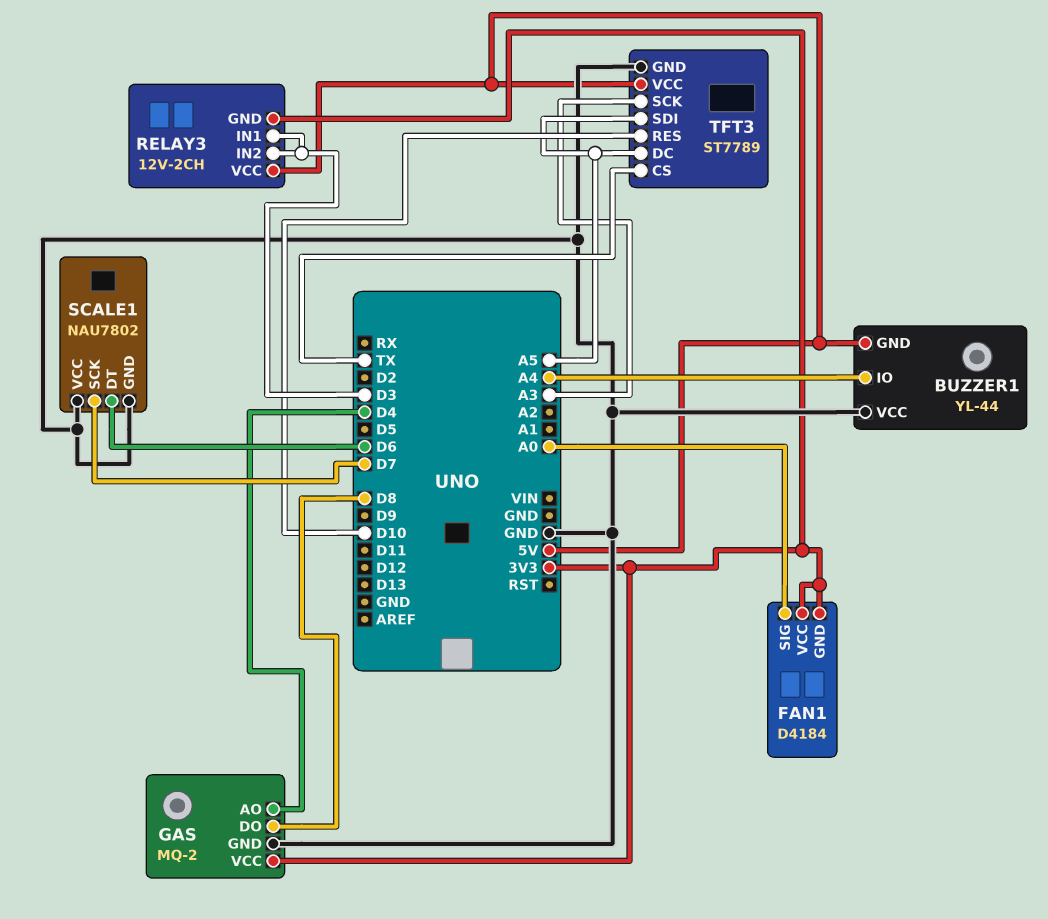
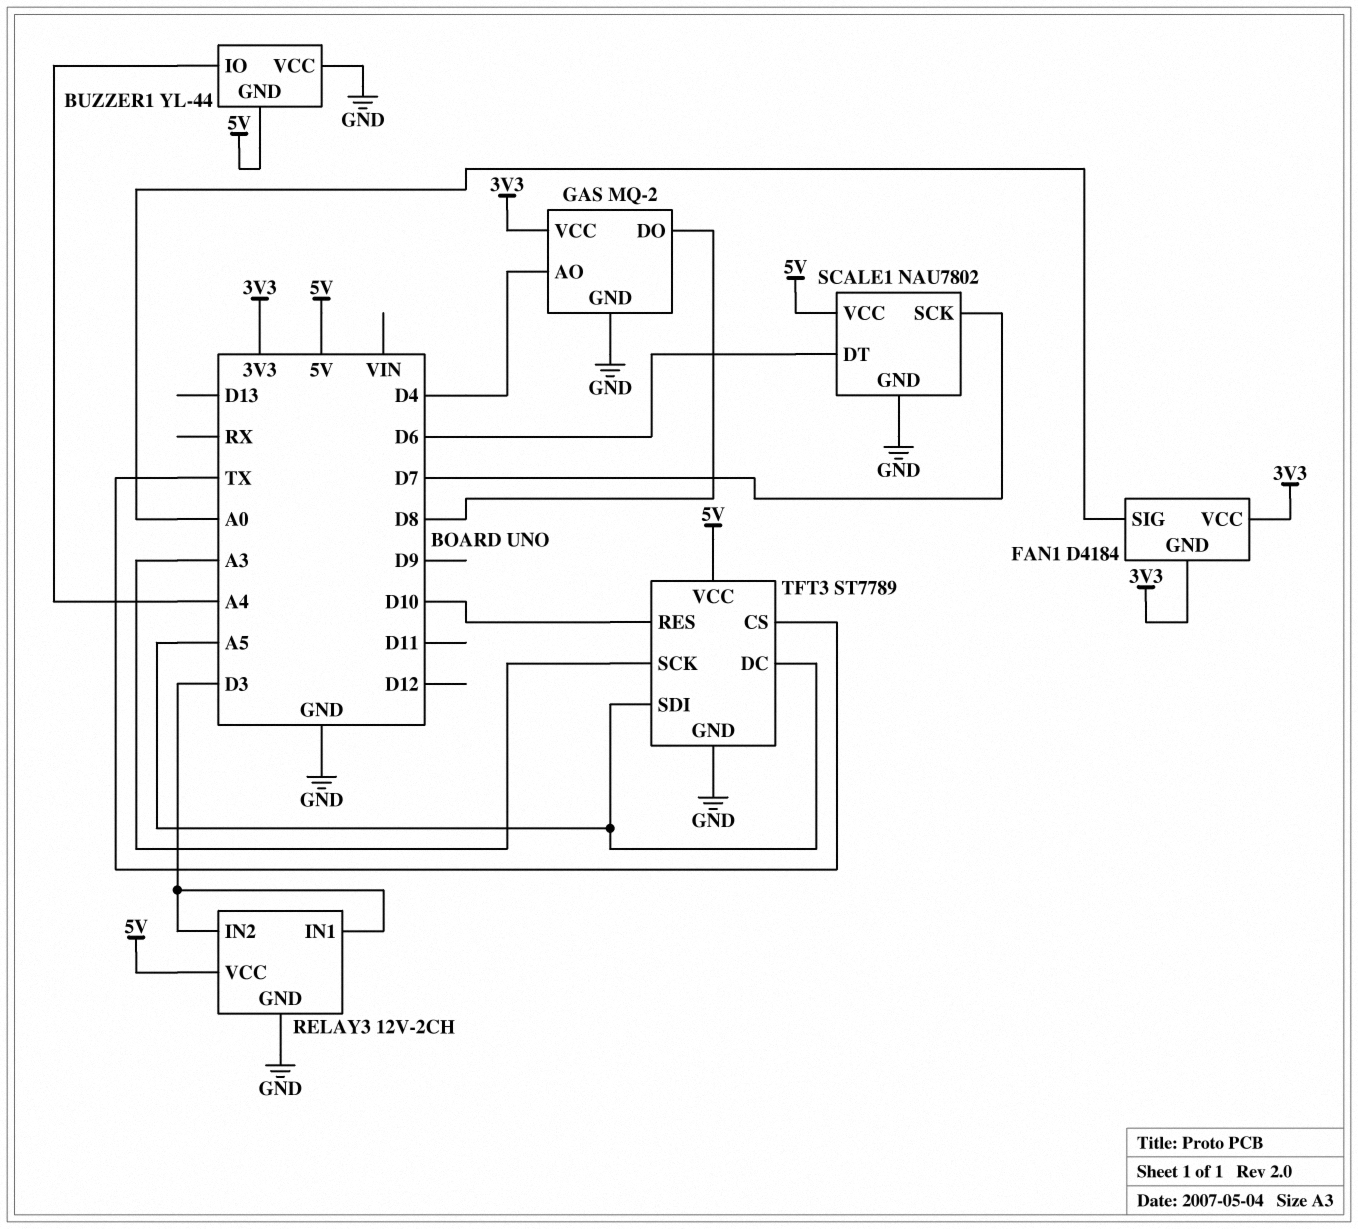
RELAY3 pin GND: 3V3 -> GND
SCALE1 pin VCC: GND -> 5V

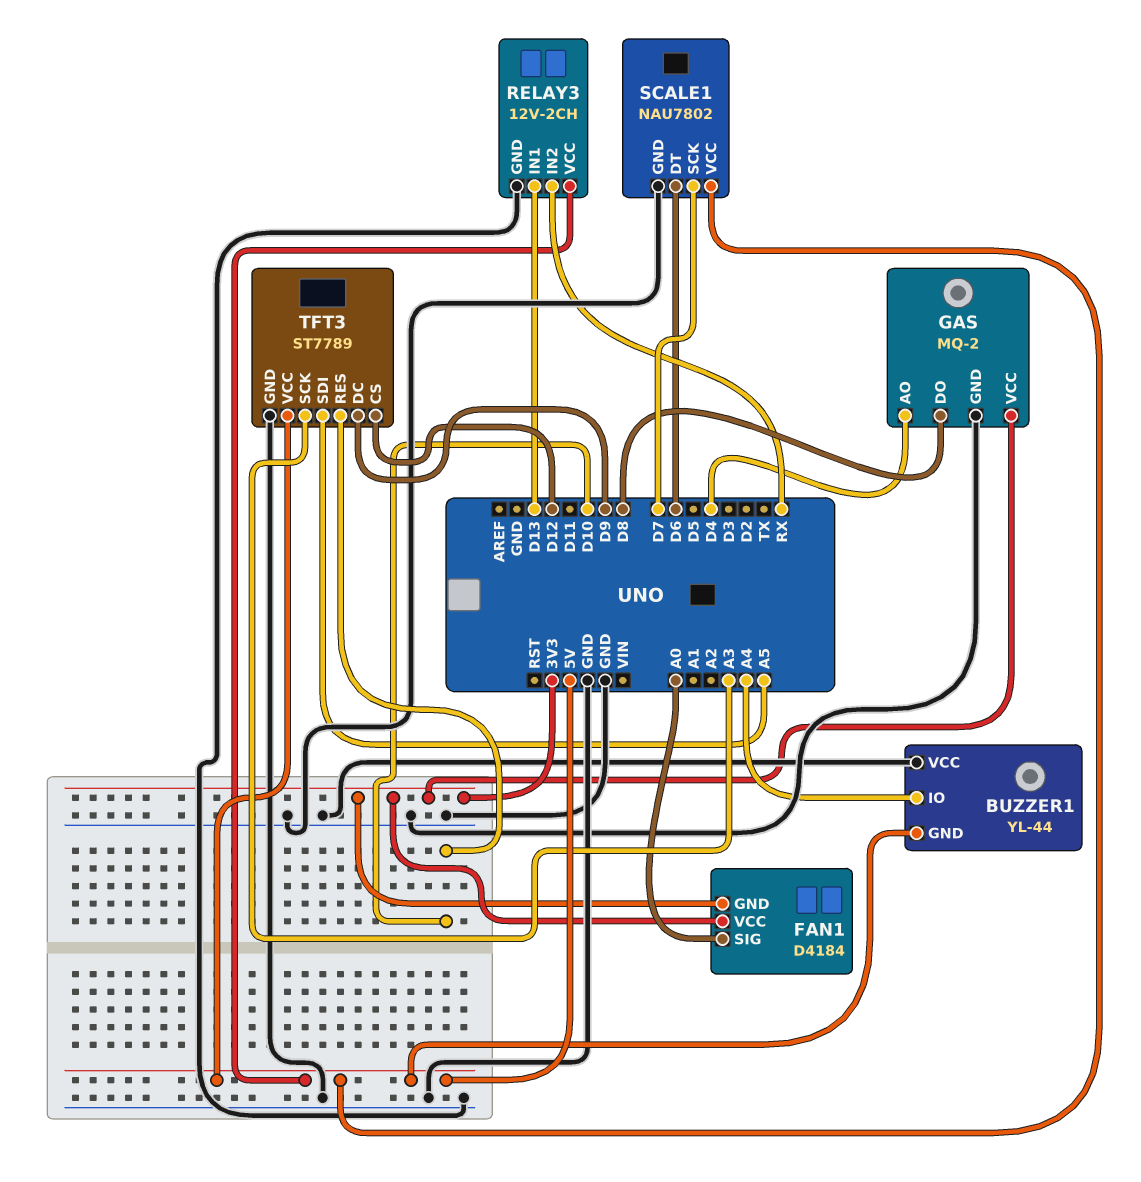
RELAY3 pin IN1: D3 -> D13
RELAY3 pin IN2: D3 -> RX
TFT3 pin CS: TX -> D12
TFT3 pin DC: A5 -> D9

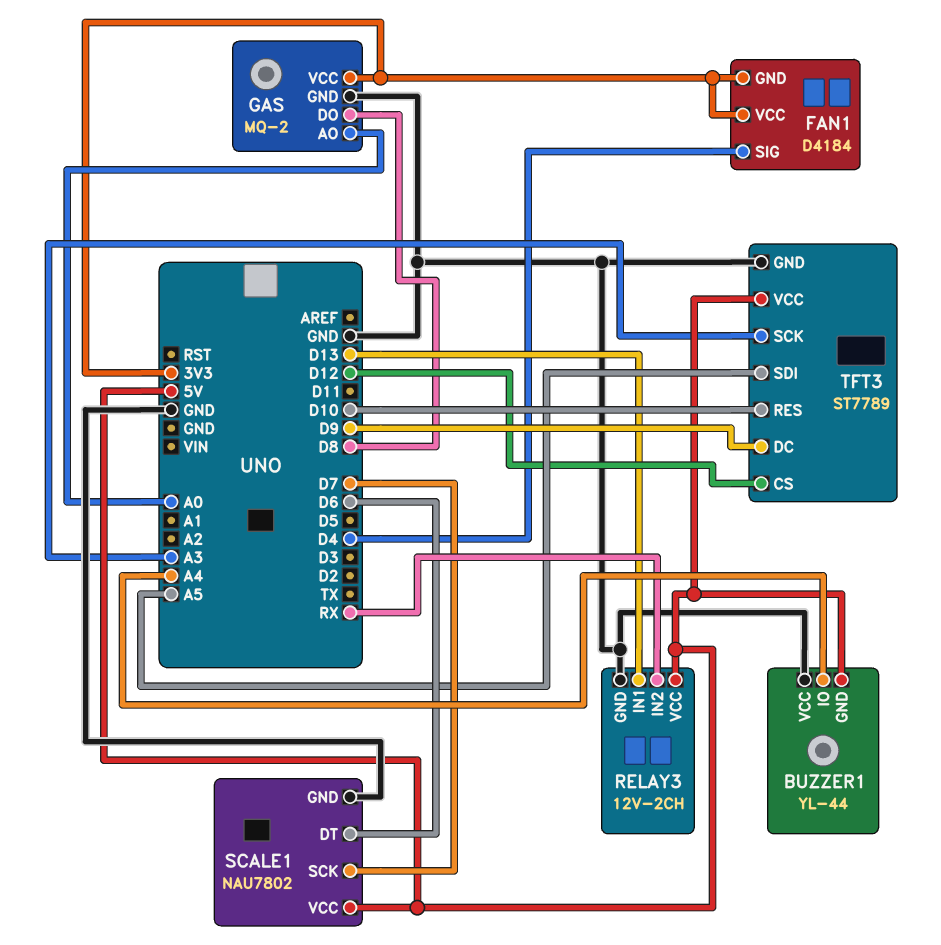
FAN1 pin SIG: A0 -> D4
GAS pin AO: D4 -> A0

